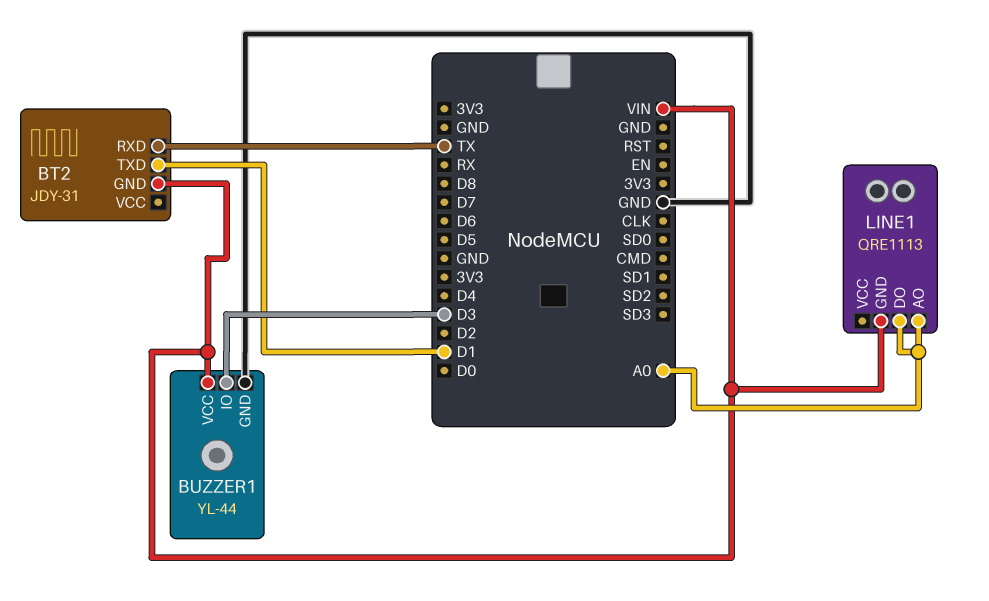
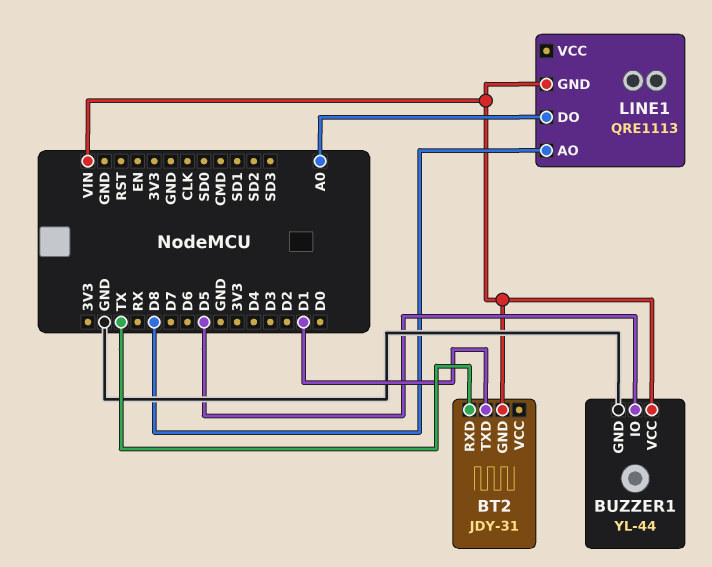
BUZZER1 pin IO: D3 -> D5
LINE1 pin AO: A0 -> D8

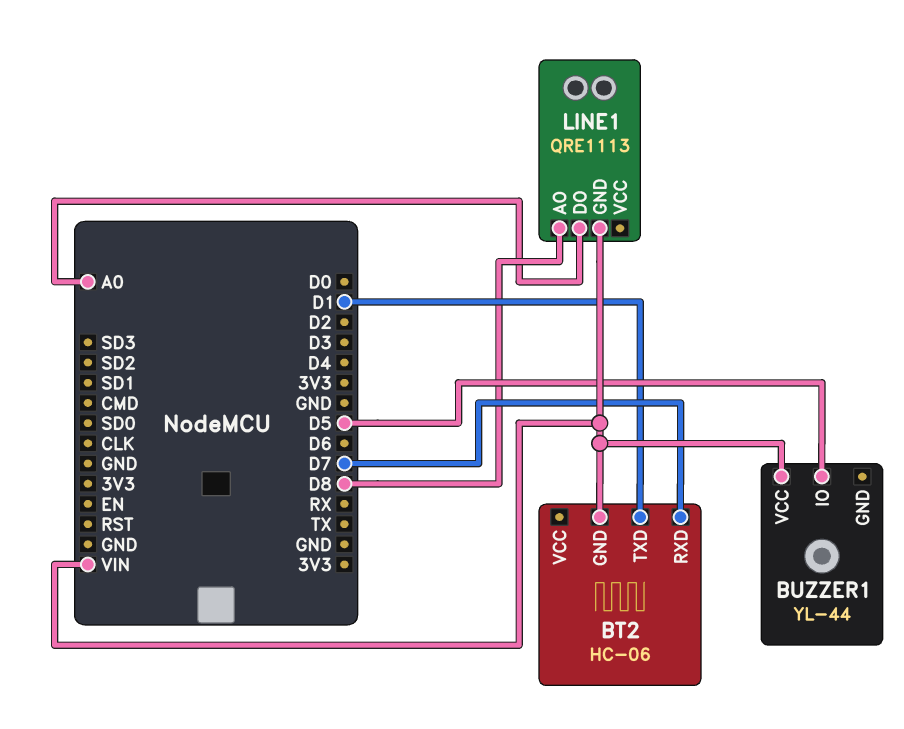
BT2: JDY-31 -> HC-06
BT2 pin RXD: TX -> D7
BUZZER1 pin GND: GND -> none

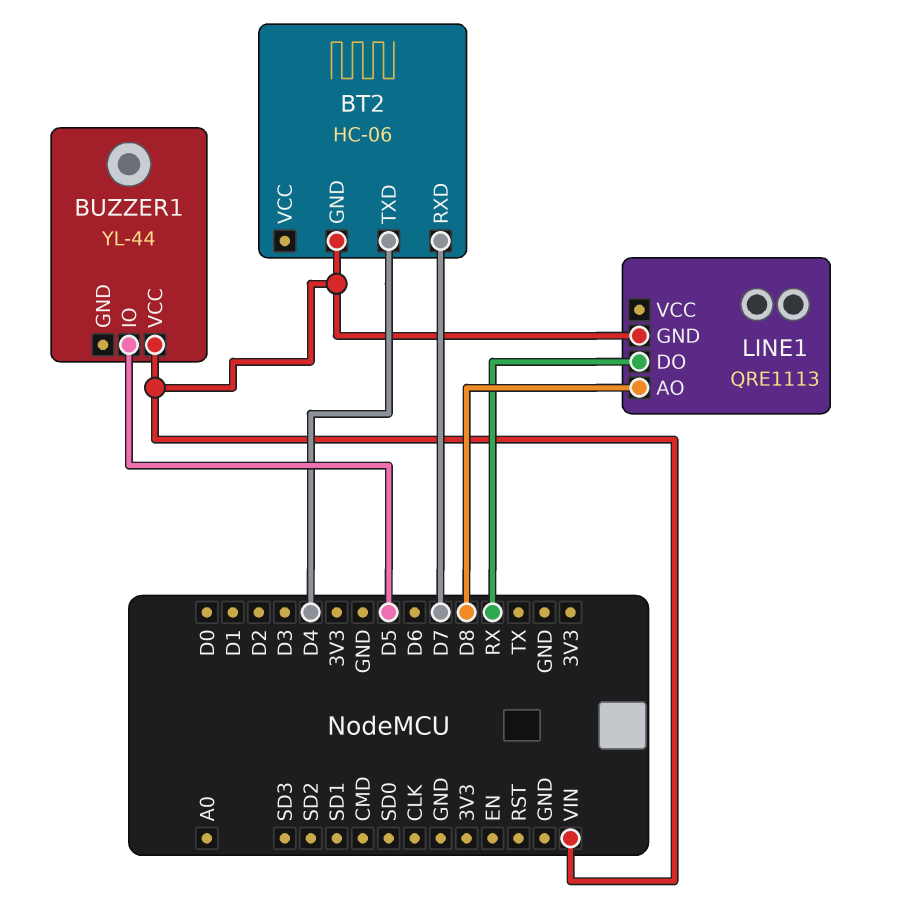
BT2 pin TXD: D1 -> D4
LINE1 pin DO: A0 -> RX

